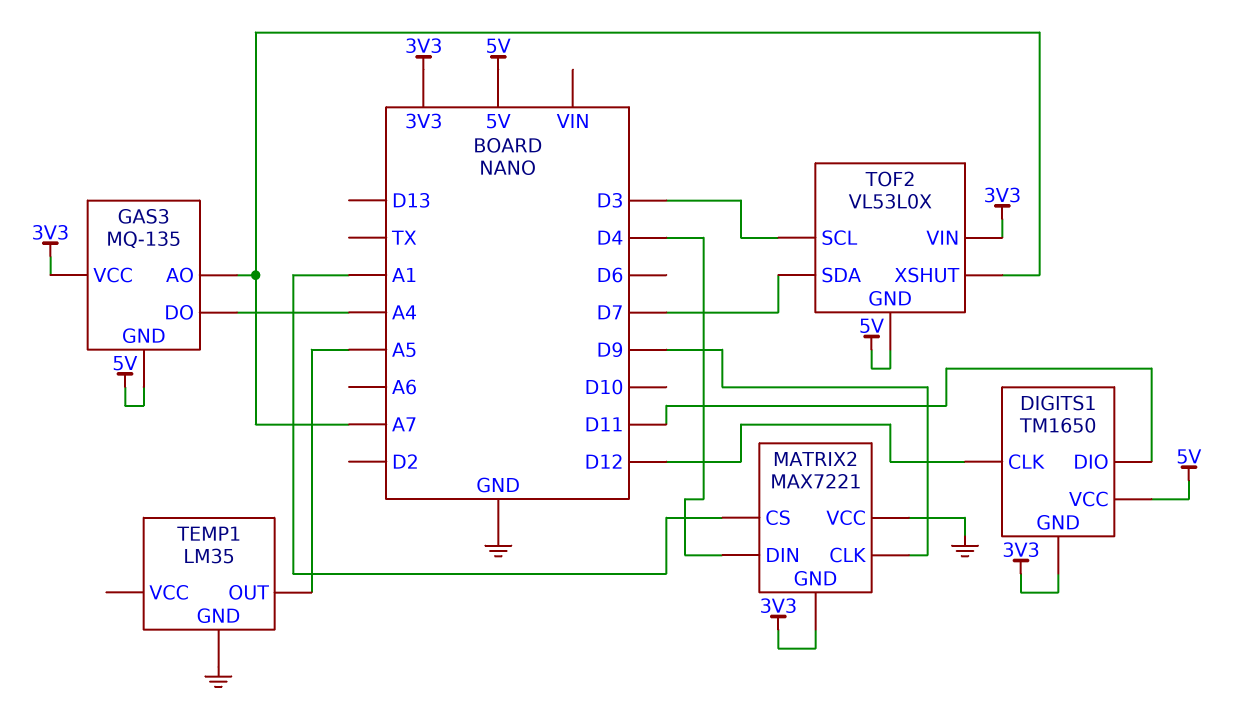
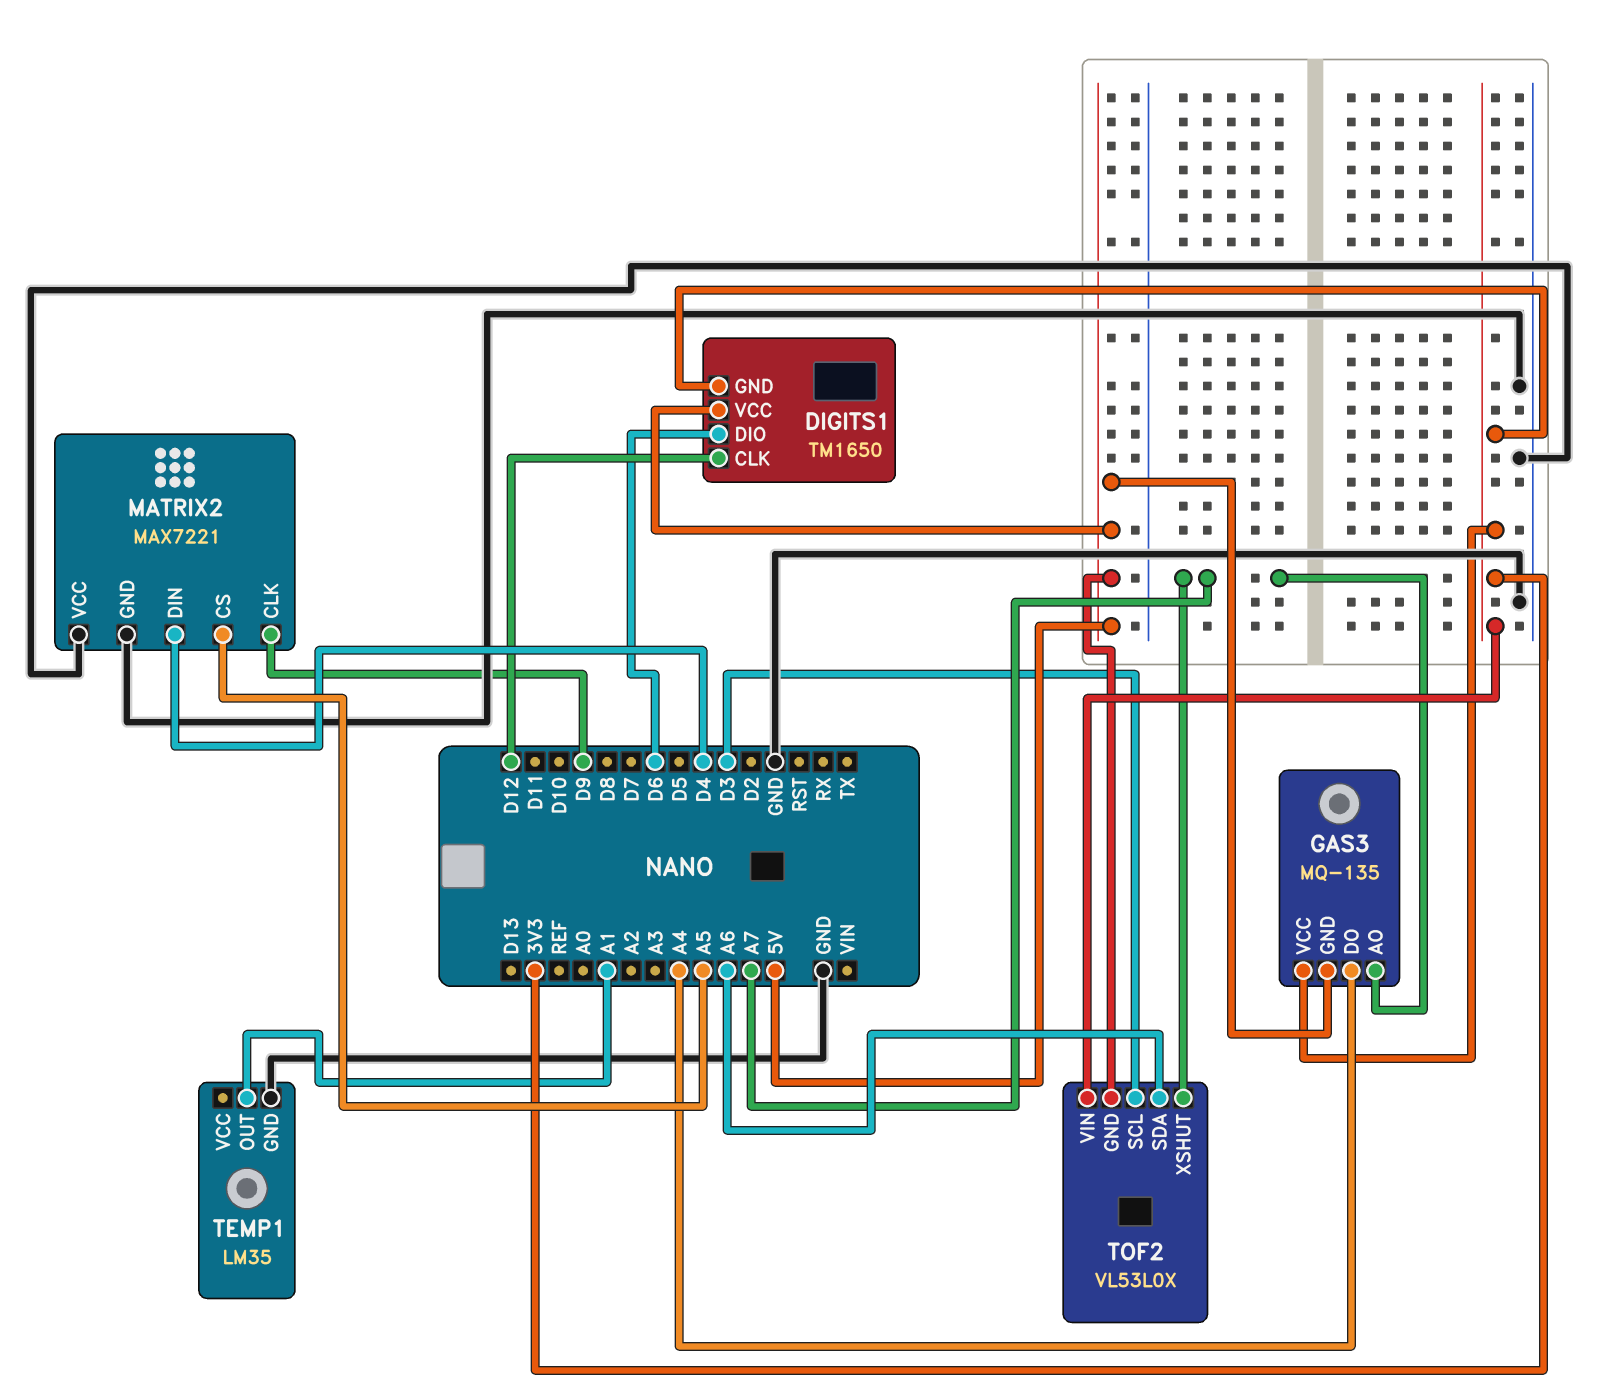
DIGITS1 pin DIO: D11 -> D6
MATRIX2 pin CS: A1 -> A5
MATRIX2 pin GND: 3V3 -> GND
TEMP1 pin OUT: A5 -> A1
TOF2 pin SDA: D7 -> A6

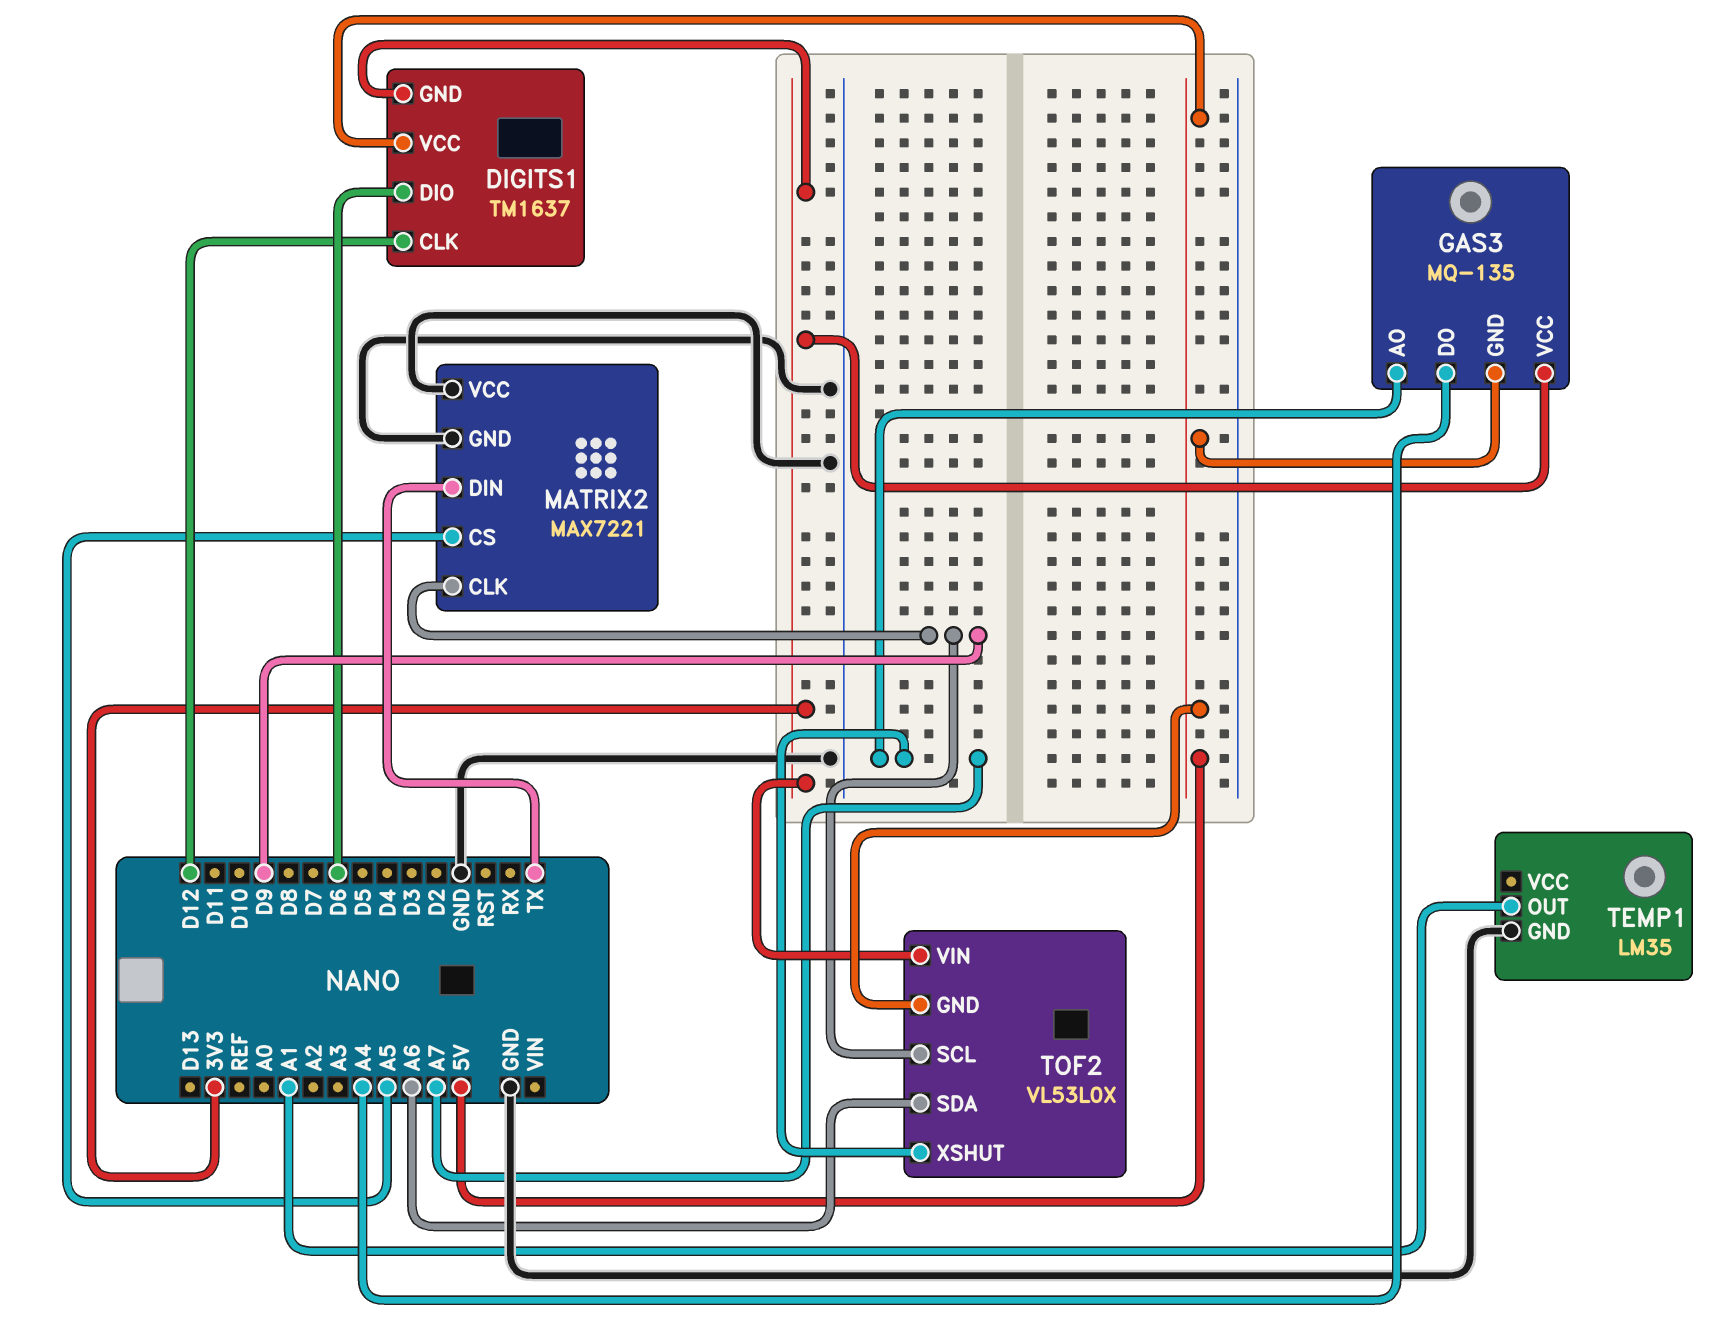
DIGITS1: TM1650 -> TM1637
MATRIX2 pin DIN: D4 -> TX
TOF2 pin SCL: D3 -> D9

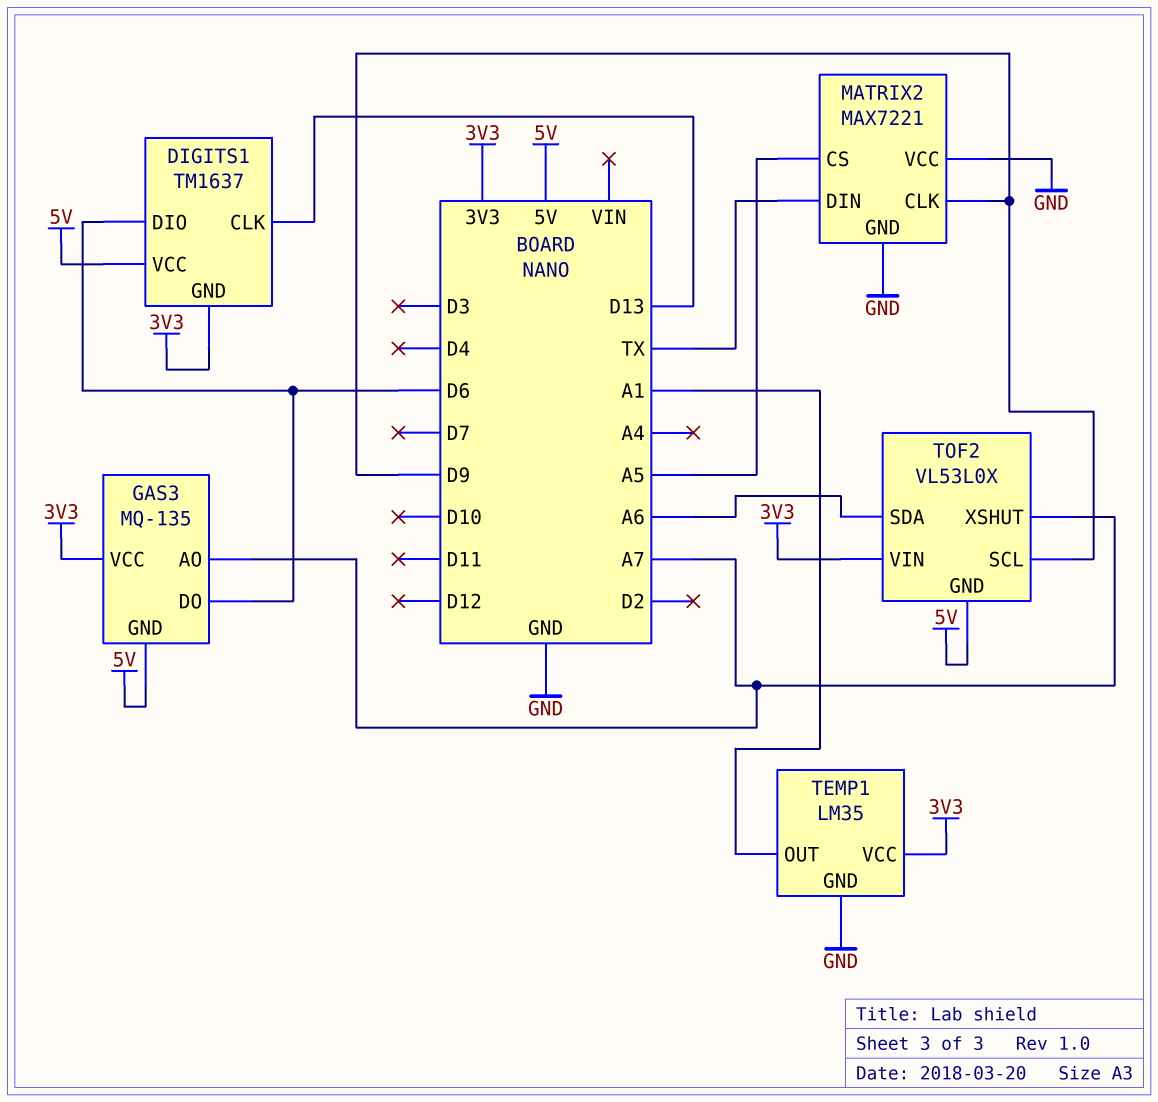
DIGITS1 pin CLK: D12 -> D13
GAS3 pin DO: A4 -> D6
TEMP1 pin VCC: none -> 3V3

